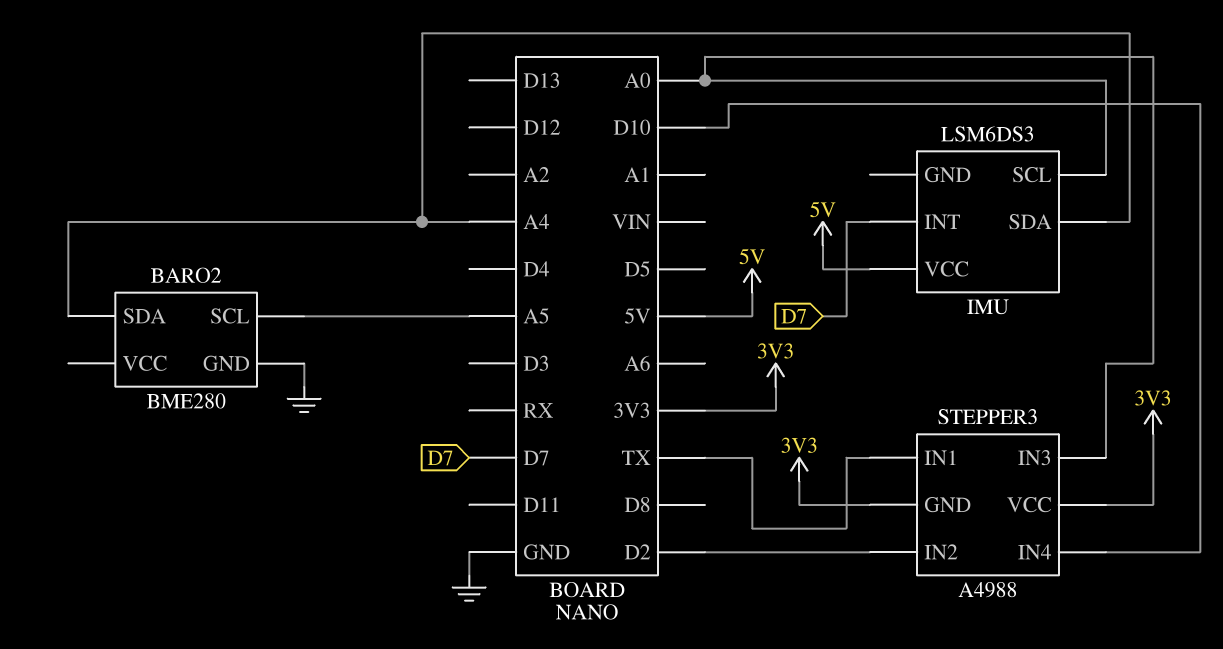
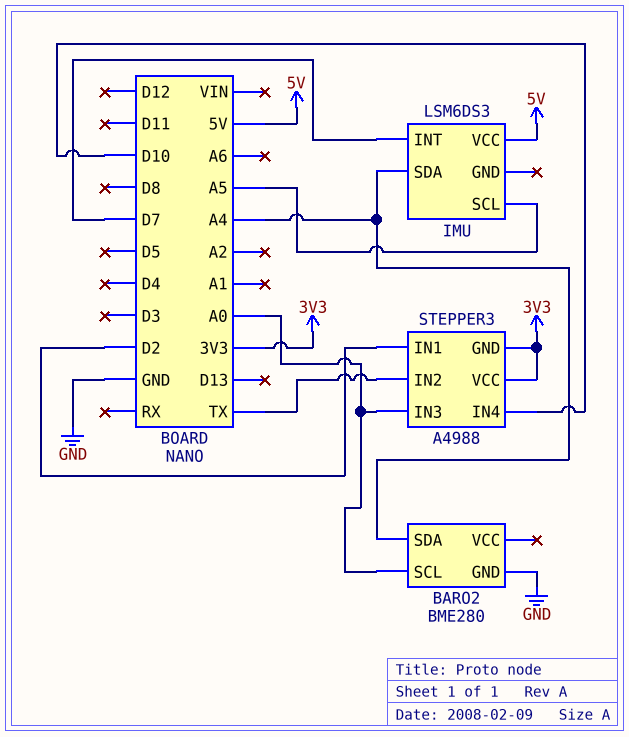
BARO2 pin SCL: A5 -> A0
IMU pin SCL: A0 -> A5
STEPPER3 pin IN1: TX -> D2
STEPPER3 pin IN2: D2 -> TX

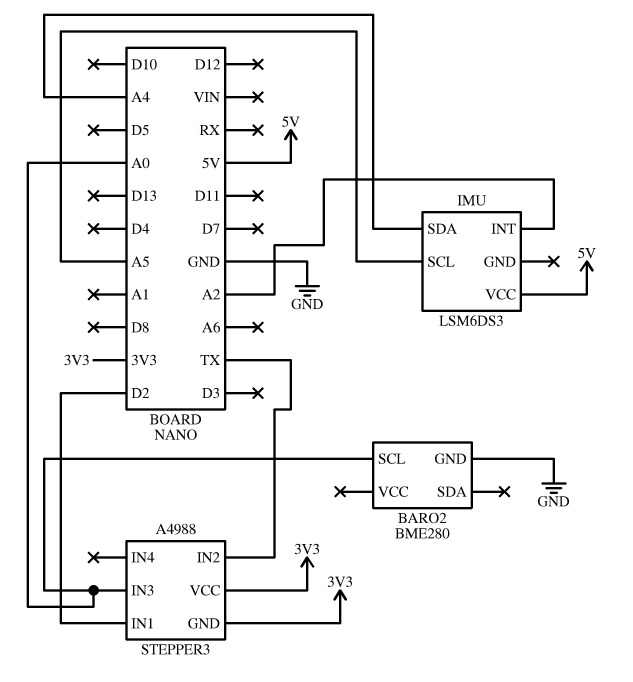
BARO2 pin SDA: A4 -> none
IMU pin INT: D7 -> A2
STEPPER3 pin IN4: D10 -> none

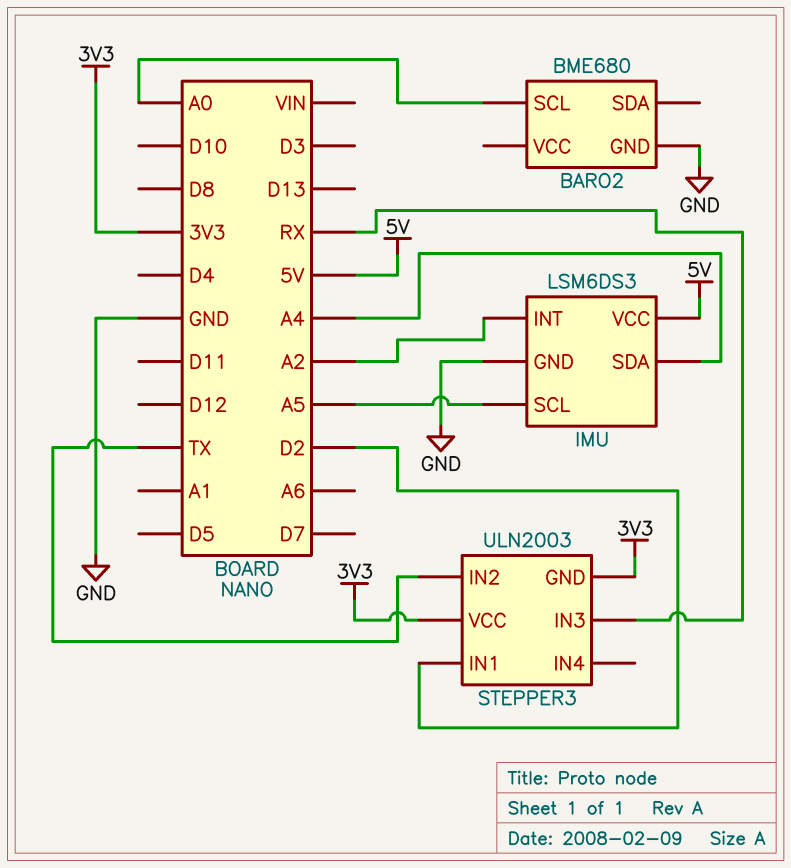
BARO2: BME280 -> BME680
IMU pin GND: none -> GND
STEPPER3: A4988 -> ULN2003
STEPPER3 pin IN3: A0 -> RX

